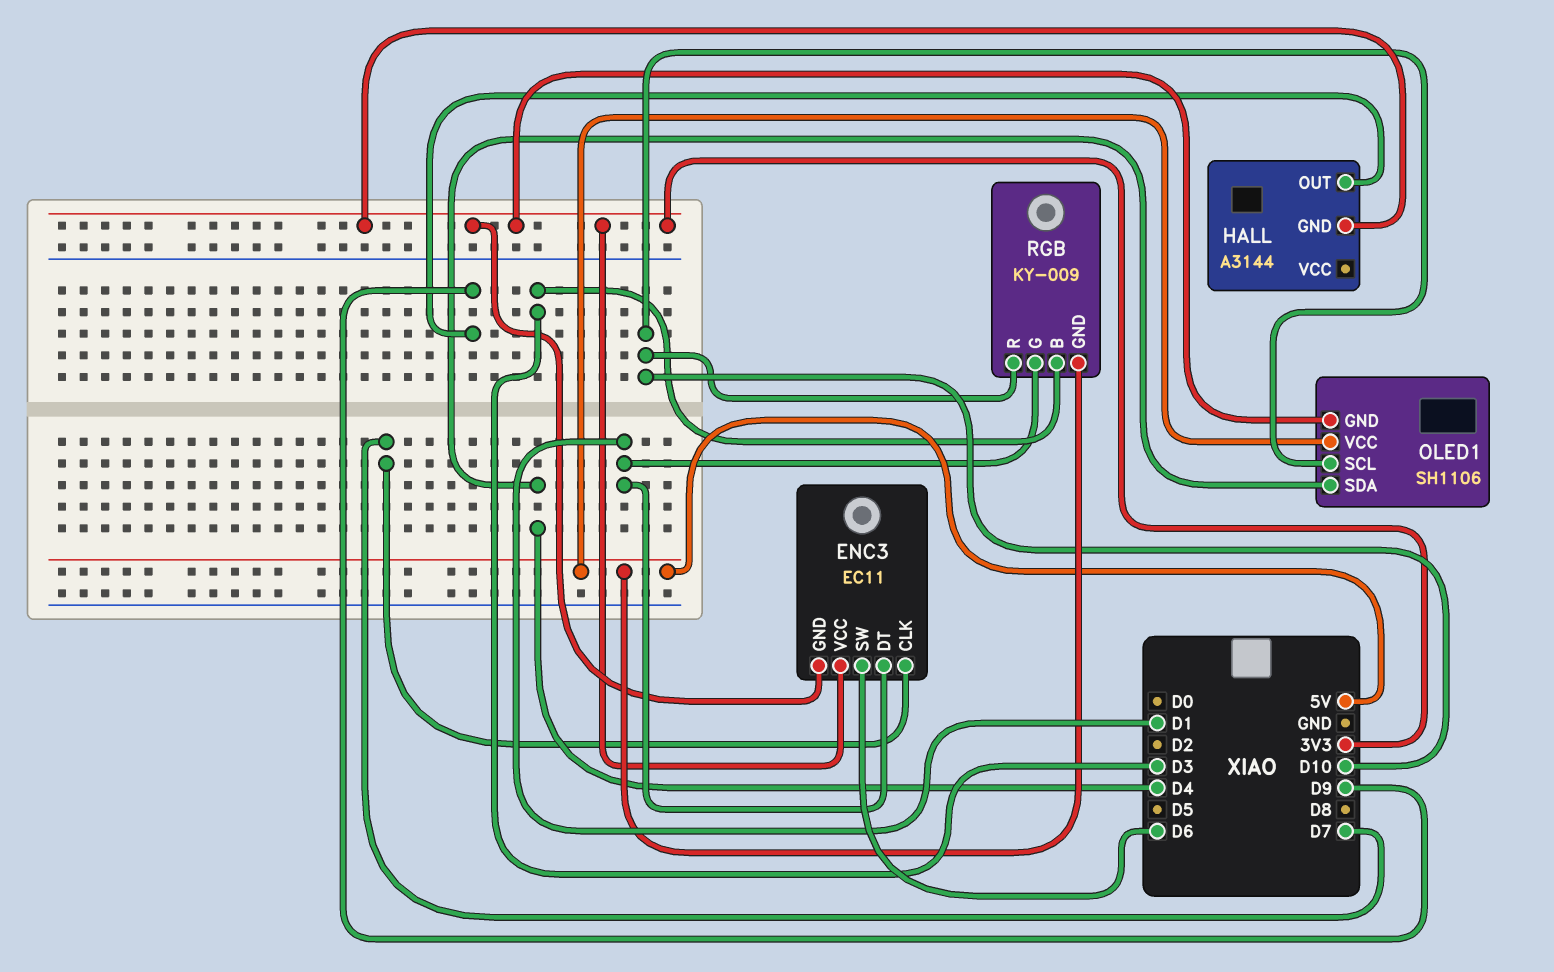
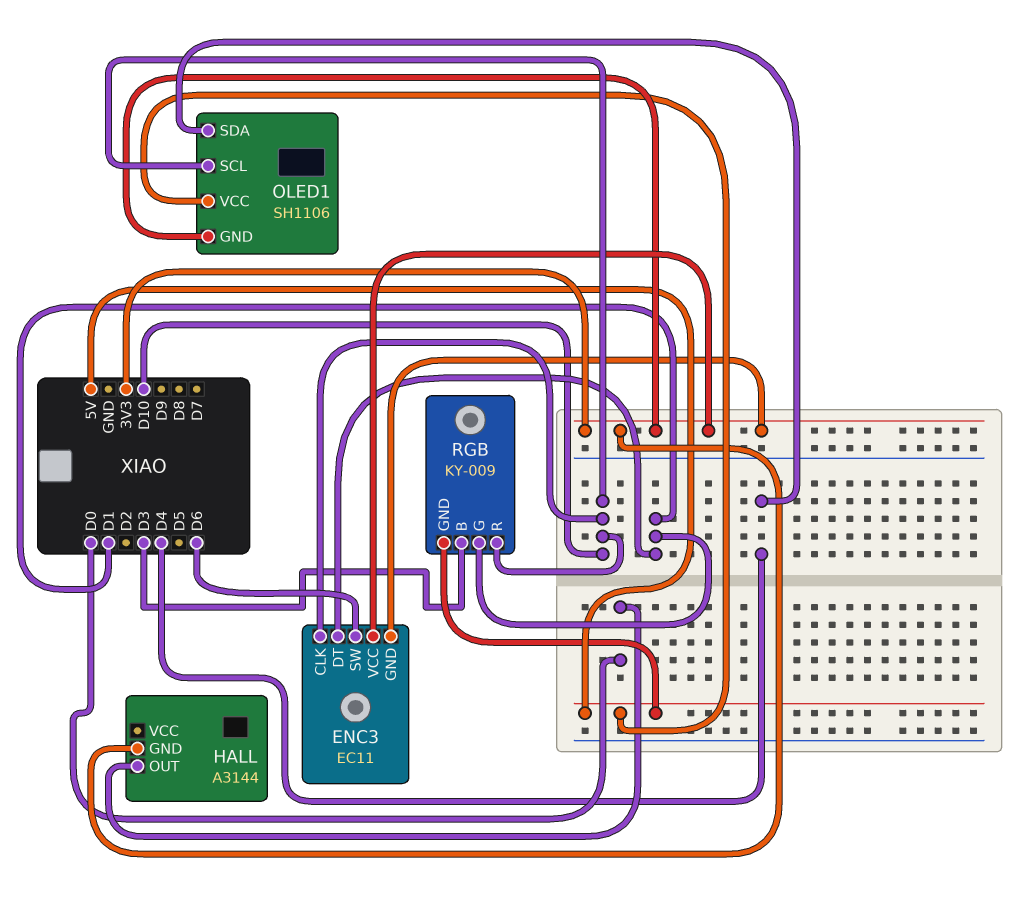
ENC3 pin CLK: D7 -> D10
HALL pin OUT: D9 -> D0

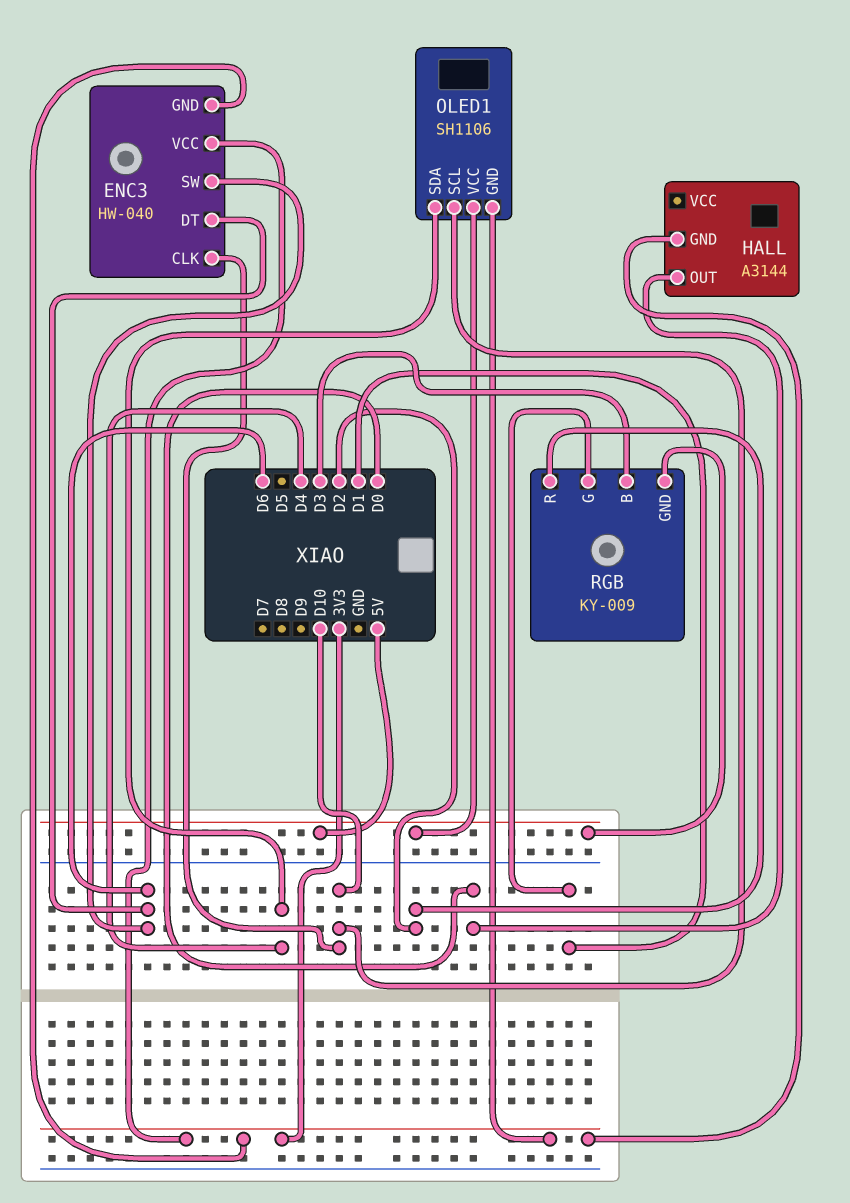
ENC3: EC11 -> HW-040
ENC3 pin DT: D1 -> D6
RGB pin R: D10 -> D2

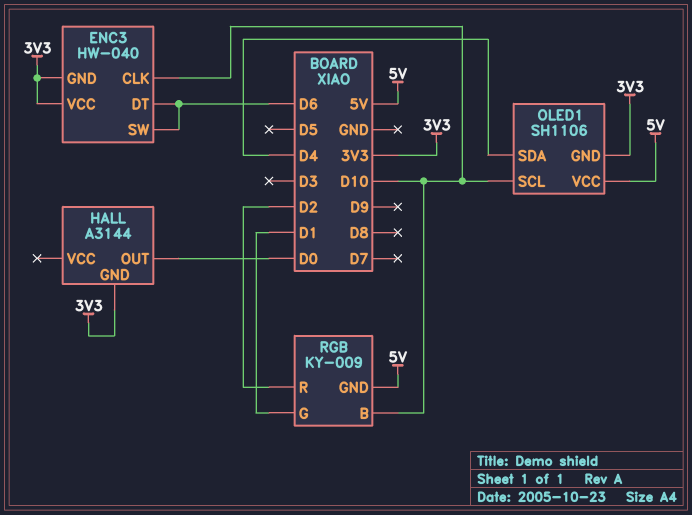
RGB pin B: D3 -> D10

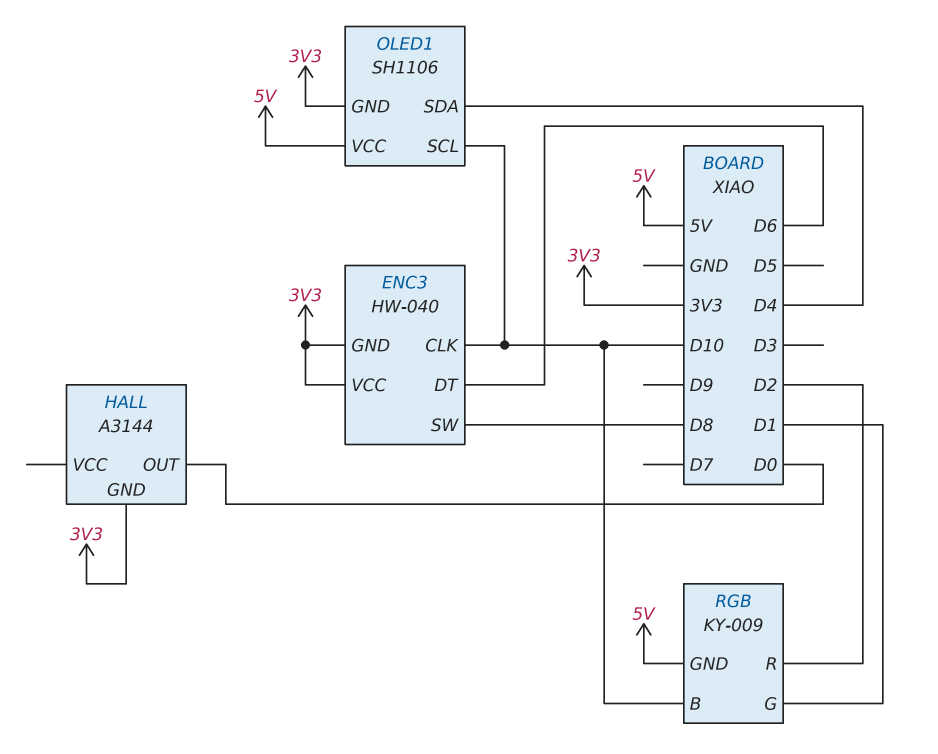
ENC3 pin SW: D6 -> D8

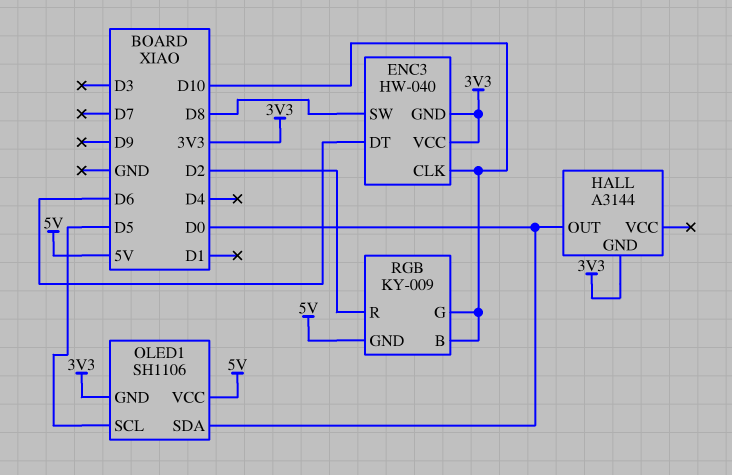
OLED1 pin SCL: D10 -> D5
OLED1 pin SDA: D4 -> D0
RGB pin G: D1 -> D10

